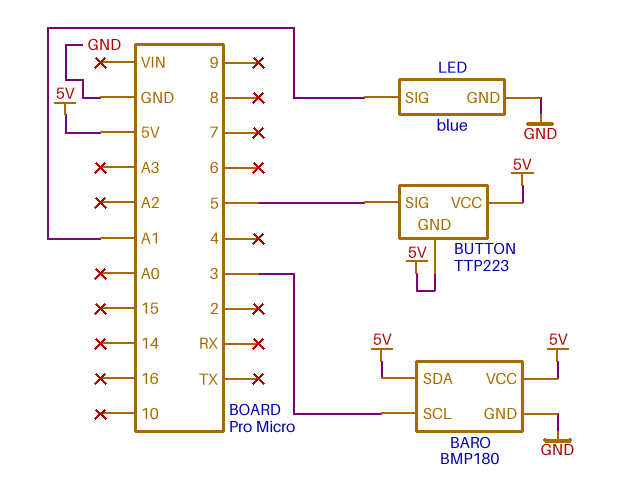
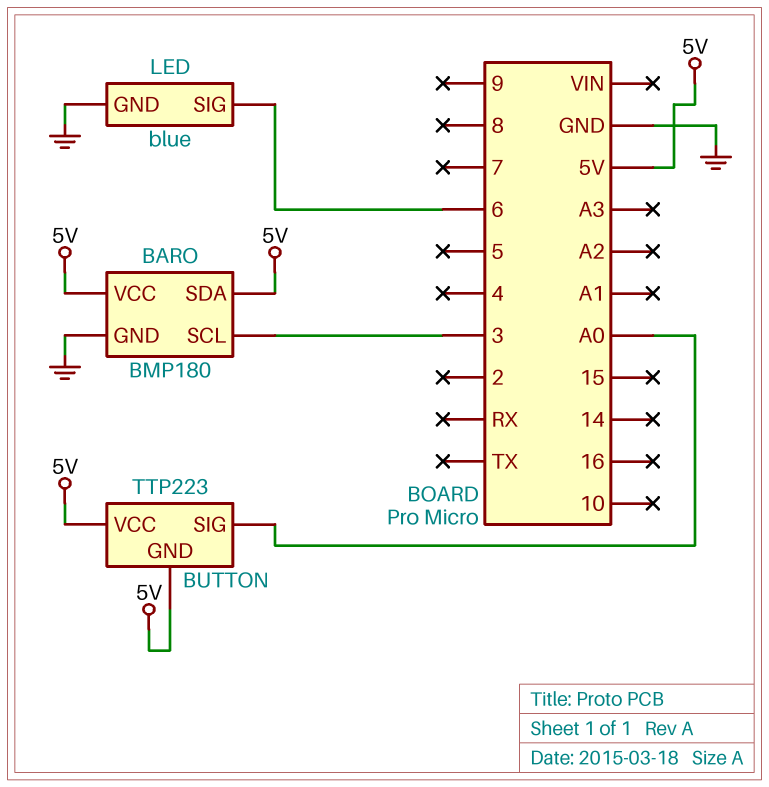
BUTTON pin SIG: 5 -> A0
LED pin SIG: A1 -> 6

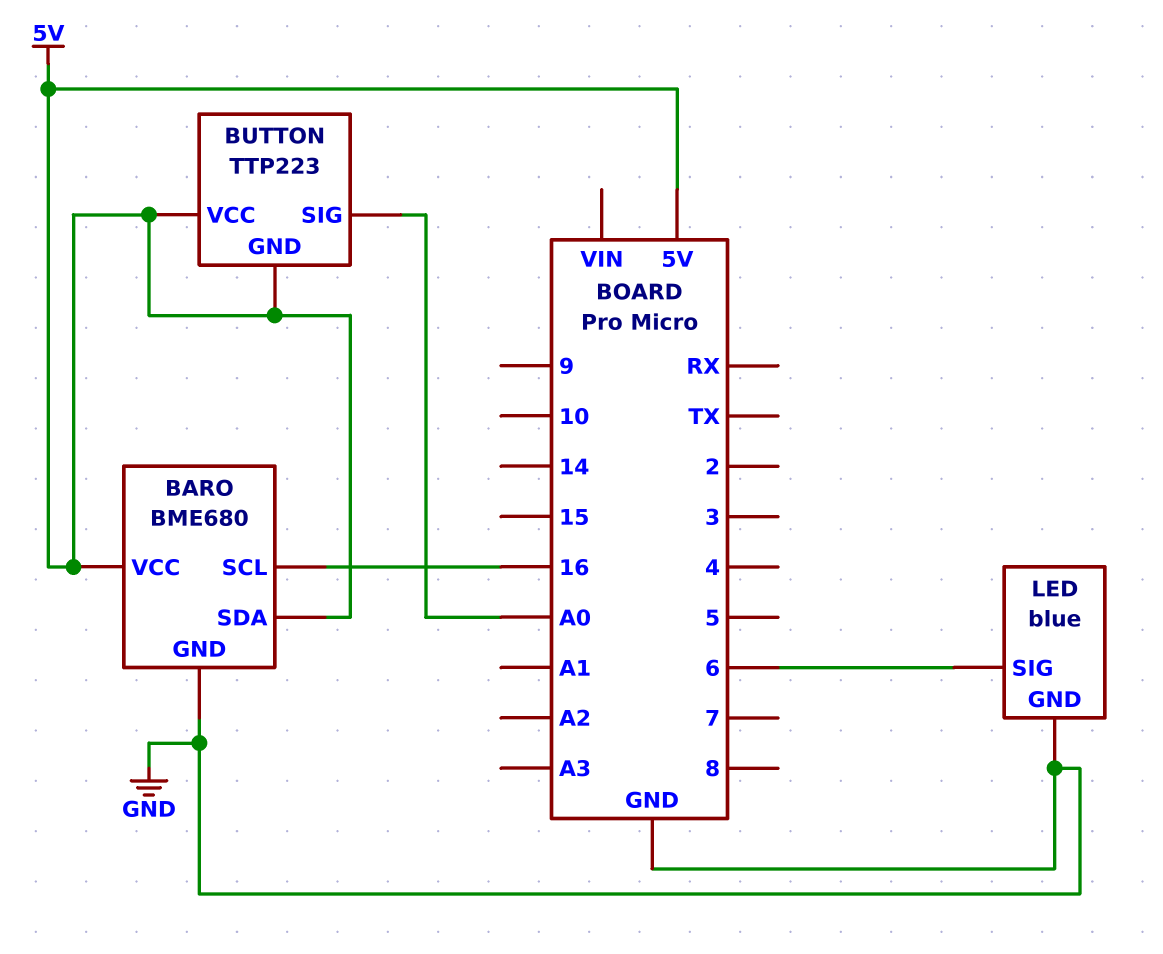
BARO: BMP180 -> BME680
BARO pin SCL: 3 -> 16

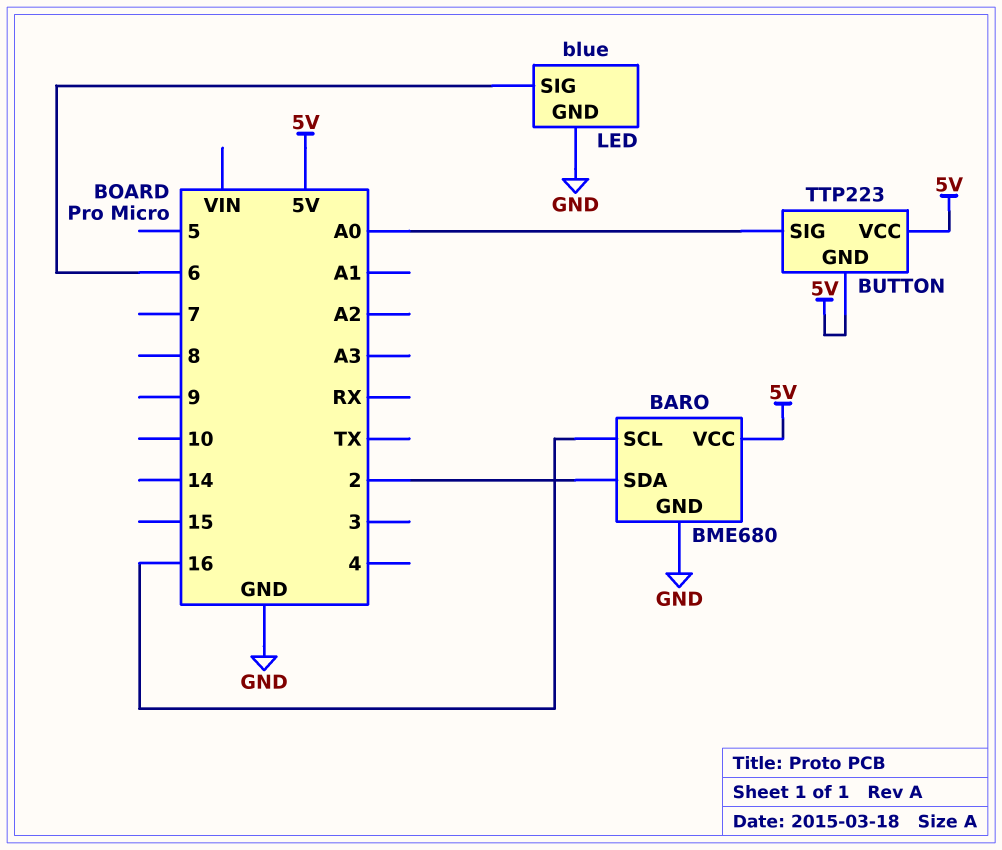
BARO pin SDA: 5V -> 2

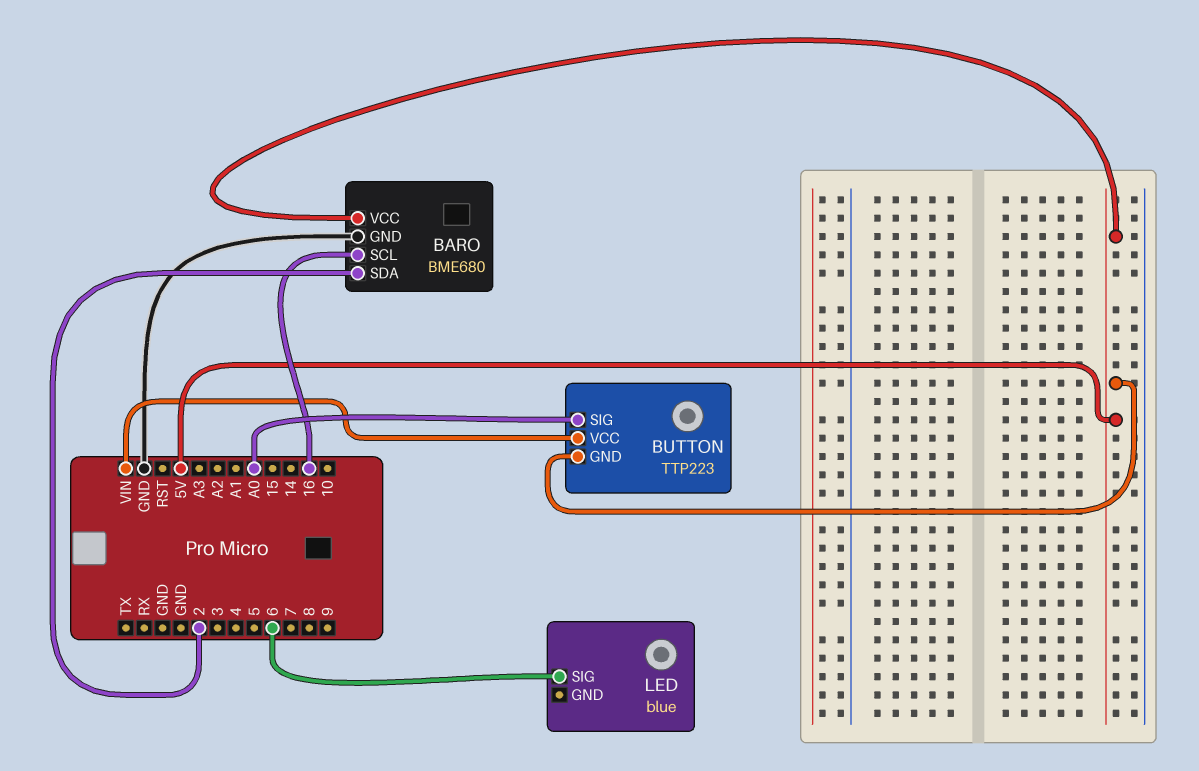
BUTTON pin VCC: 5V -> VIN
LED pin GND: GND -> none

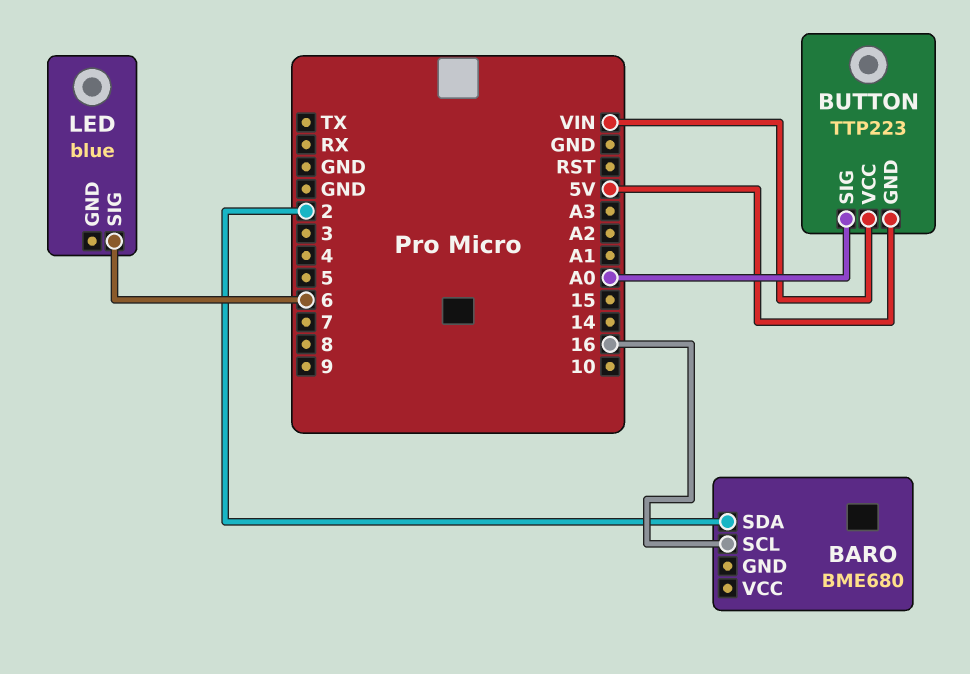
BARO pin GND: GND -> none
BARO pin VCC: 5V -> none

